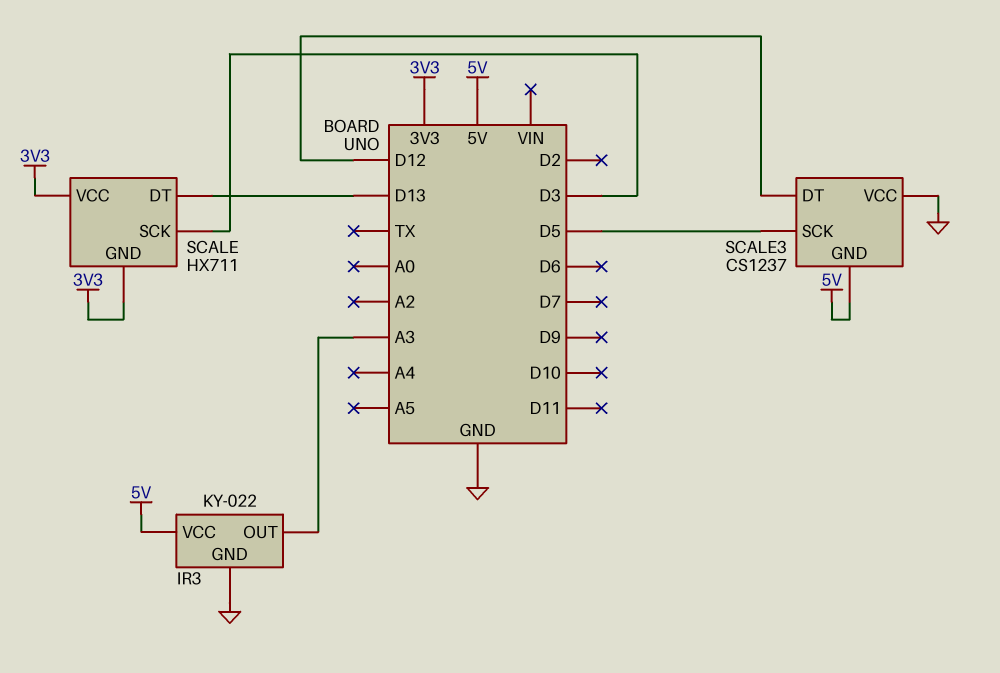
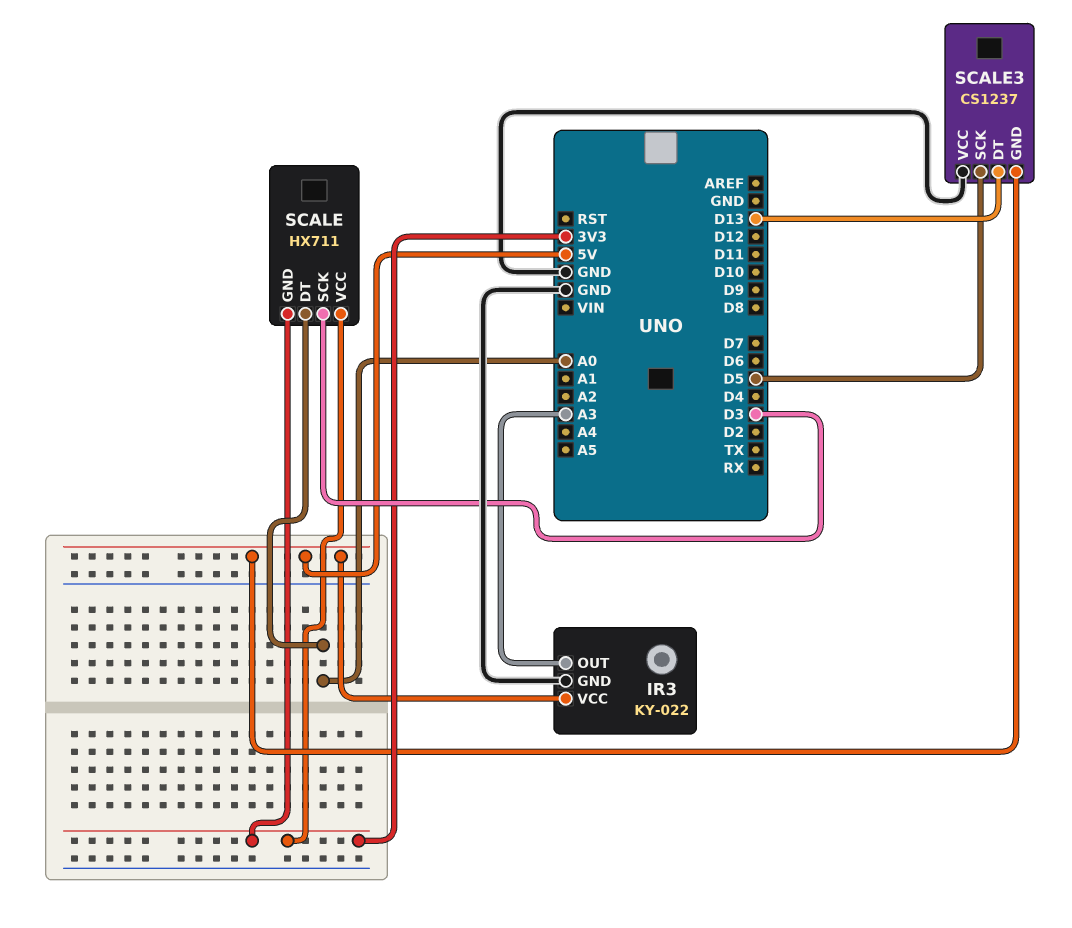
SCALE pin DT: D13 -> A0
SCALE3 pin DT: D12 -> D13

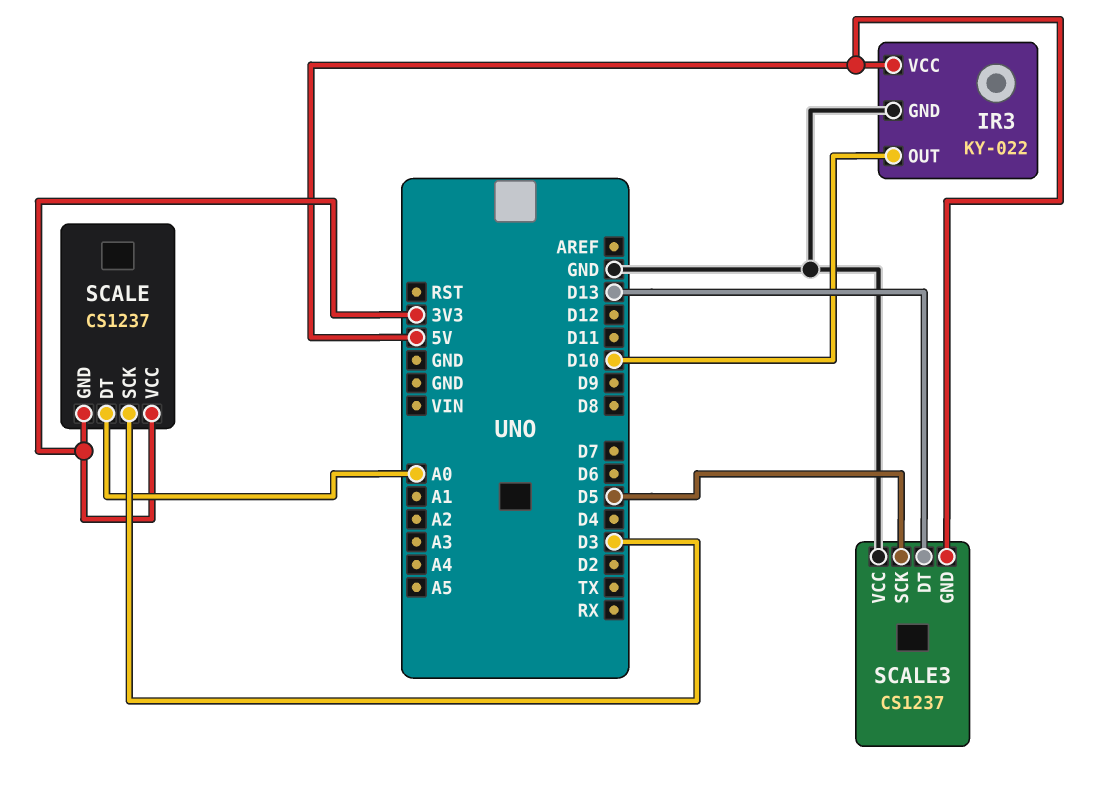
IR3 pin OUT: A3 -> D10
SCALE: HX711 -> CS1237

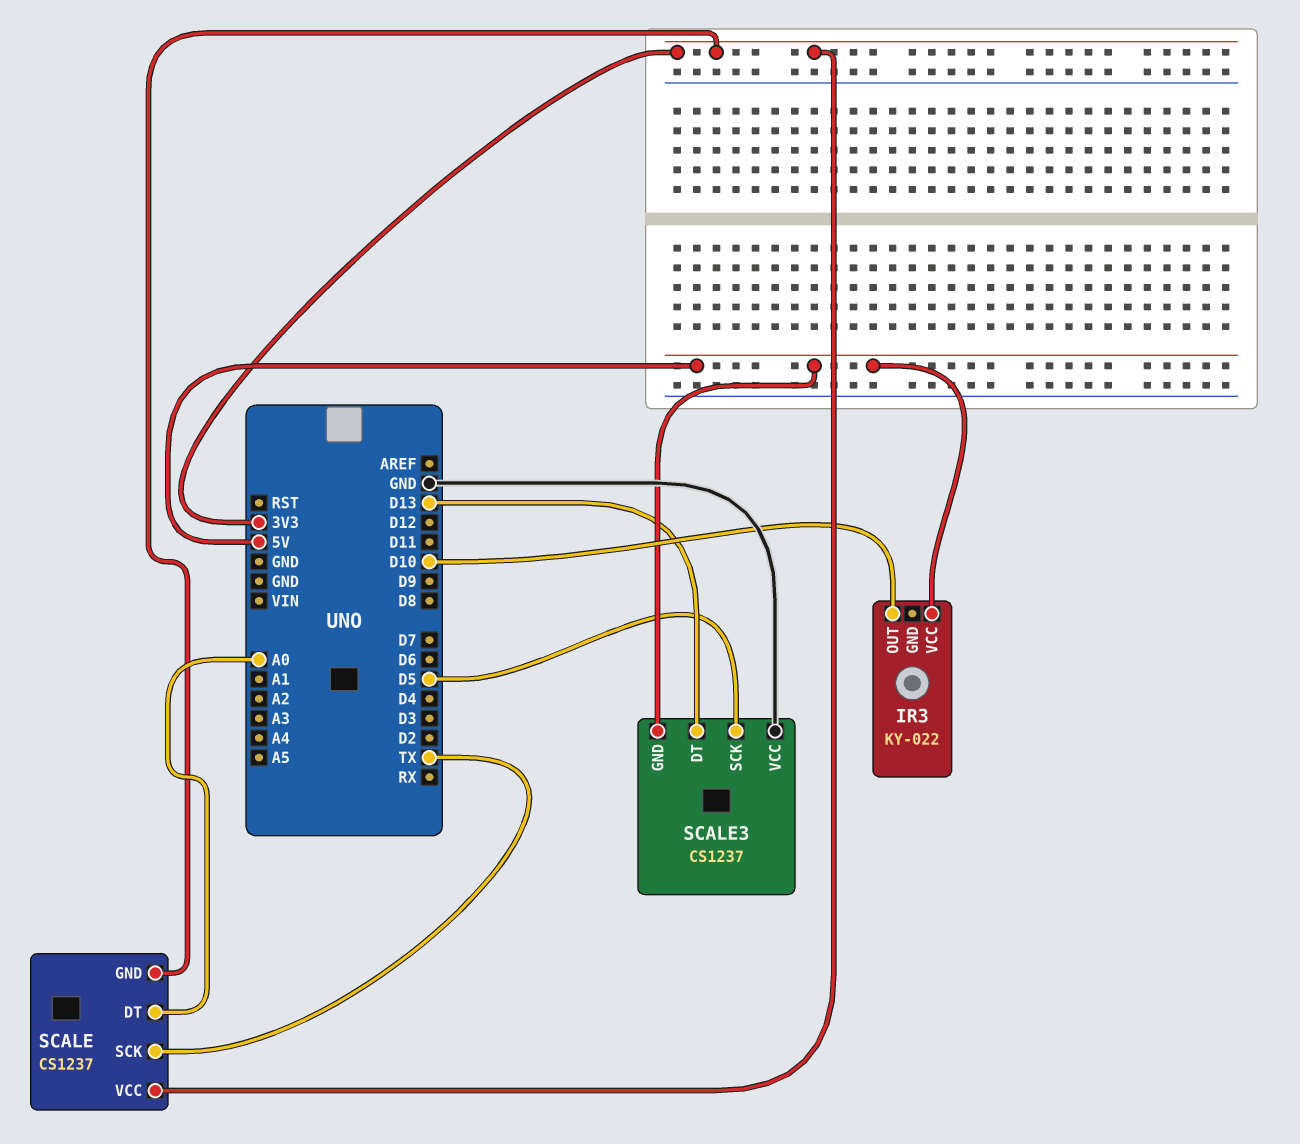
IR3 pin GND: GND -> none
SCALE pin SCK: D3 -> TX

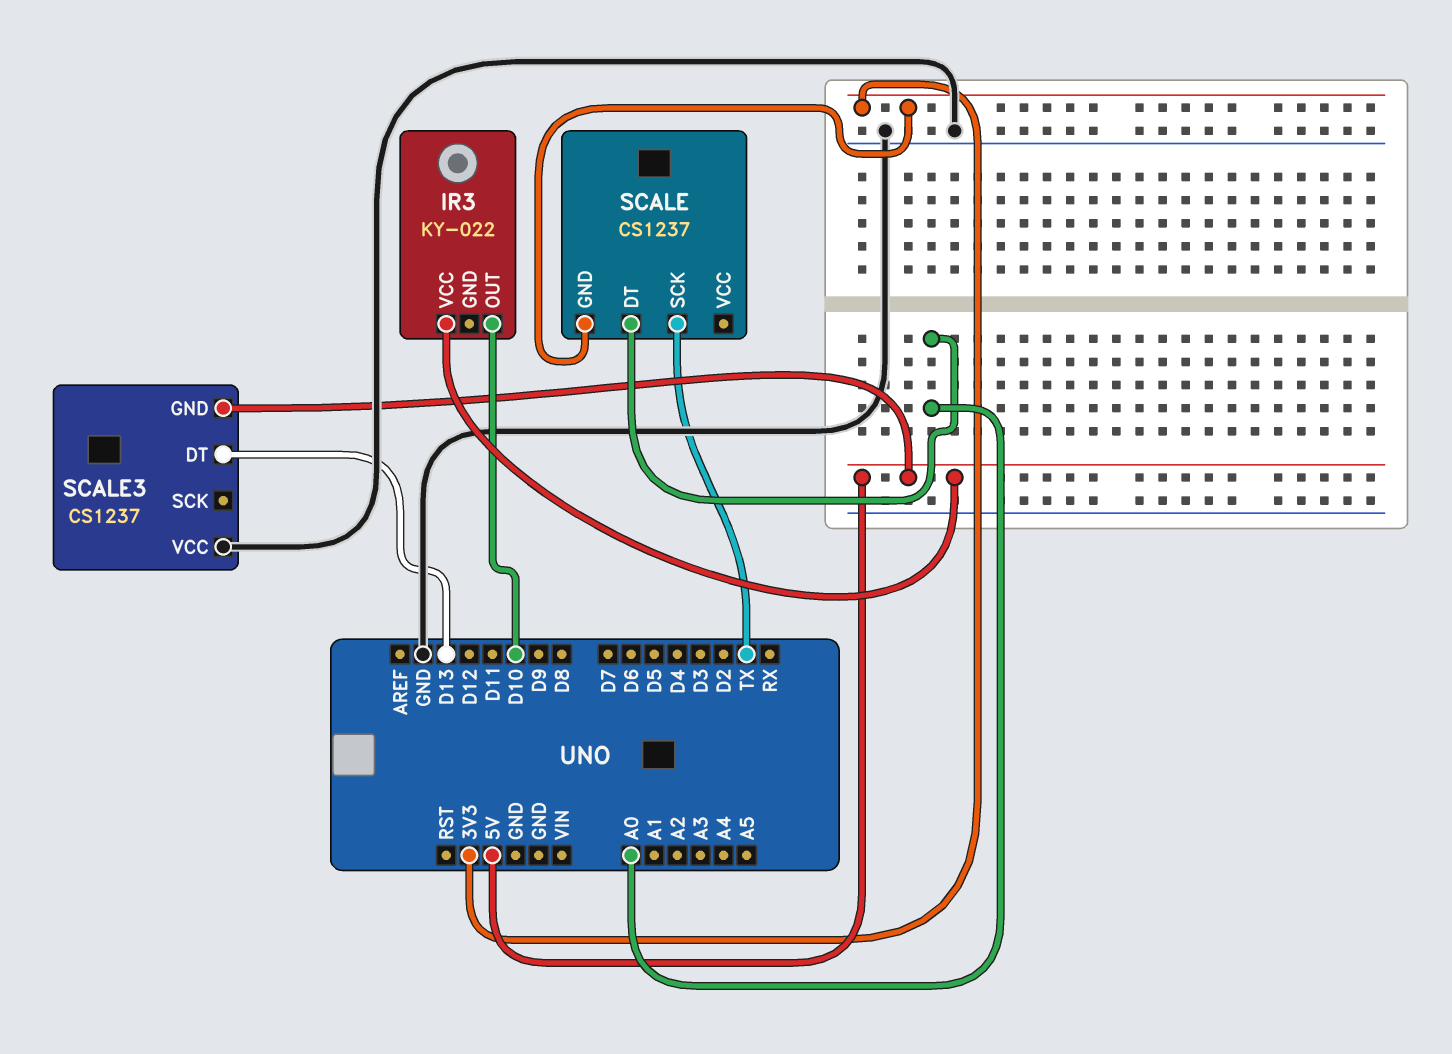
SCALE pin VCC: 3V3 -> none
SCALE3 pin SCK: D5 -> none

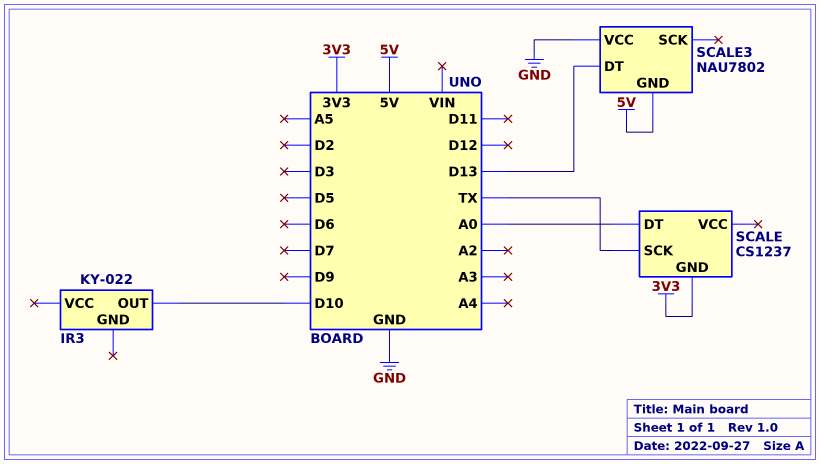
IR3 pin VCC: 5V -> none
SCALE3: CS1237 -> NAU7802

